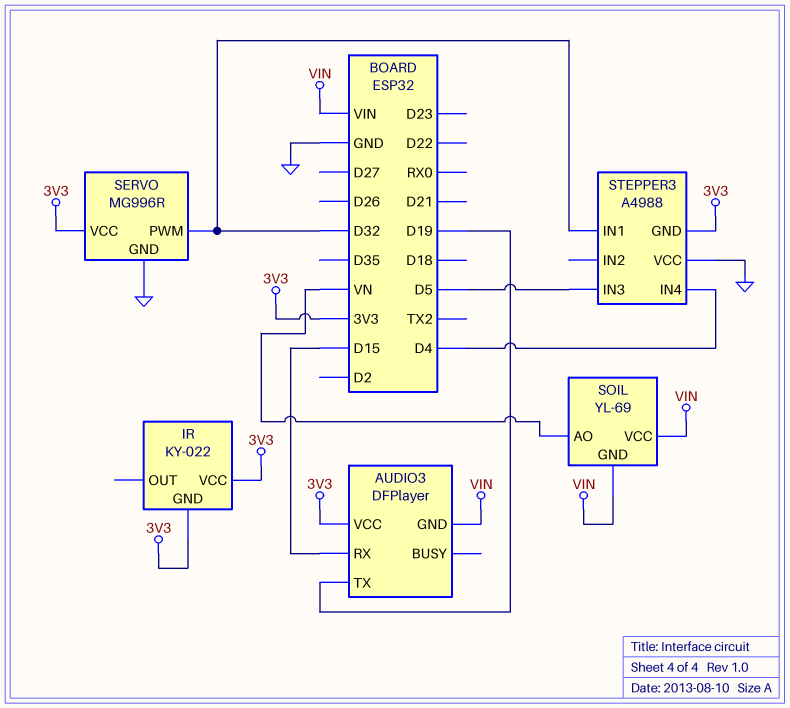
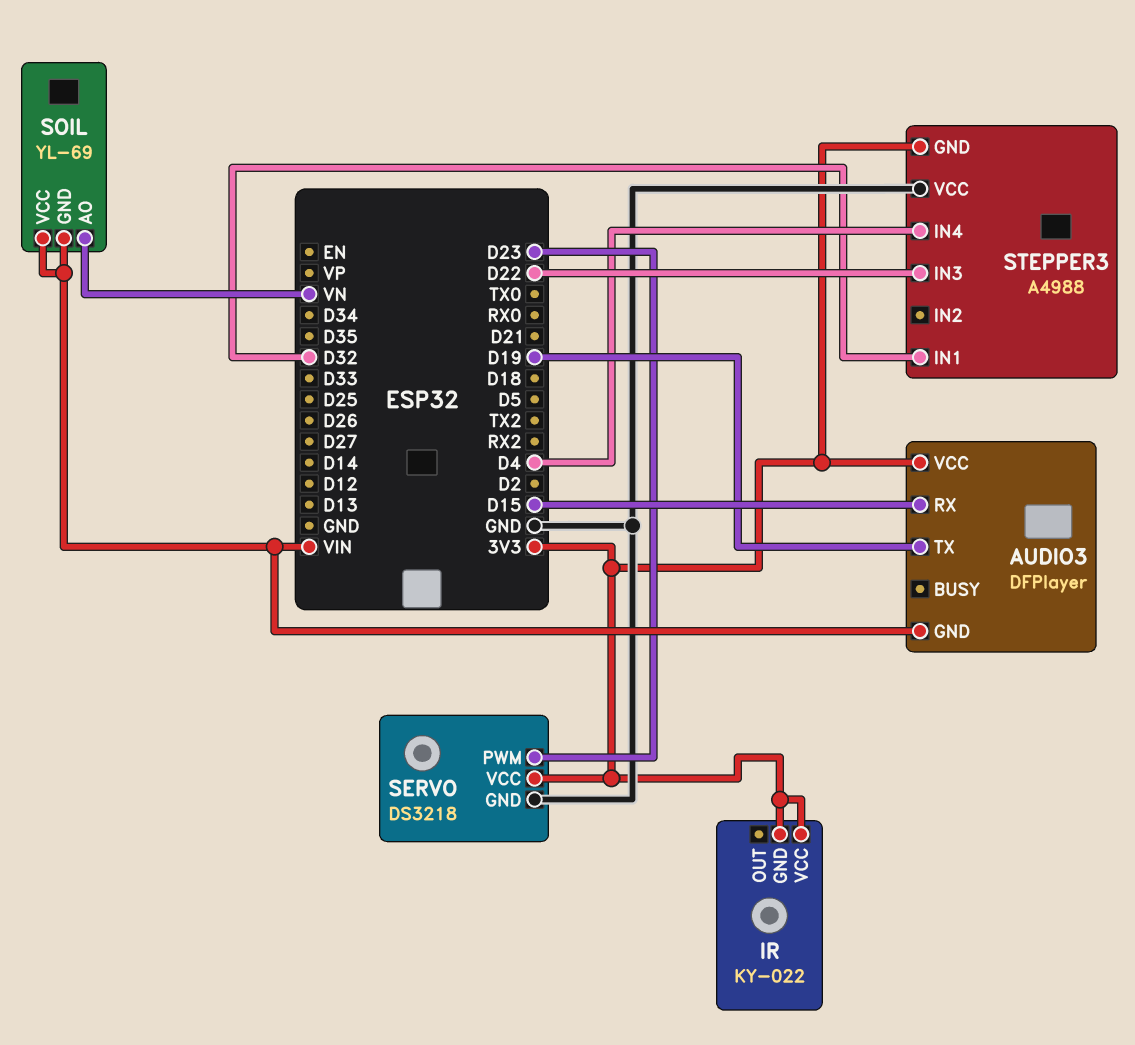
SERVO: MG996R -> DS3218
SERVO pin PWM: D32 -> D23
STEPPER3 pin IN3: D5 -> D22

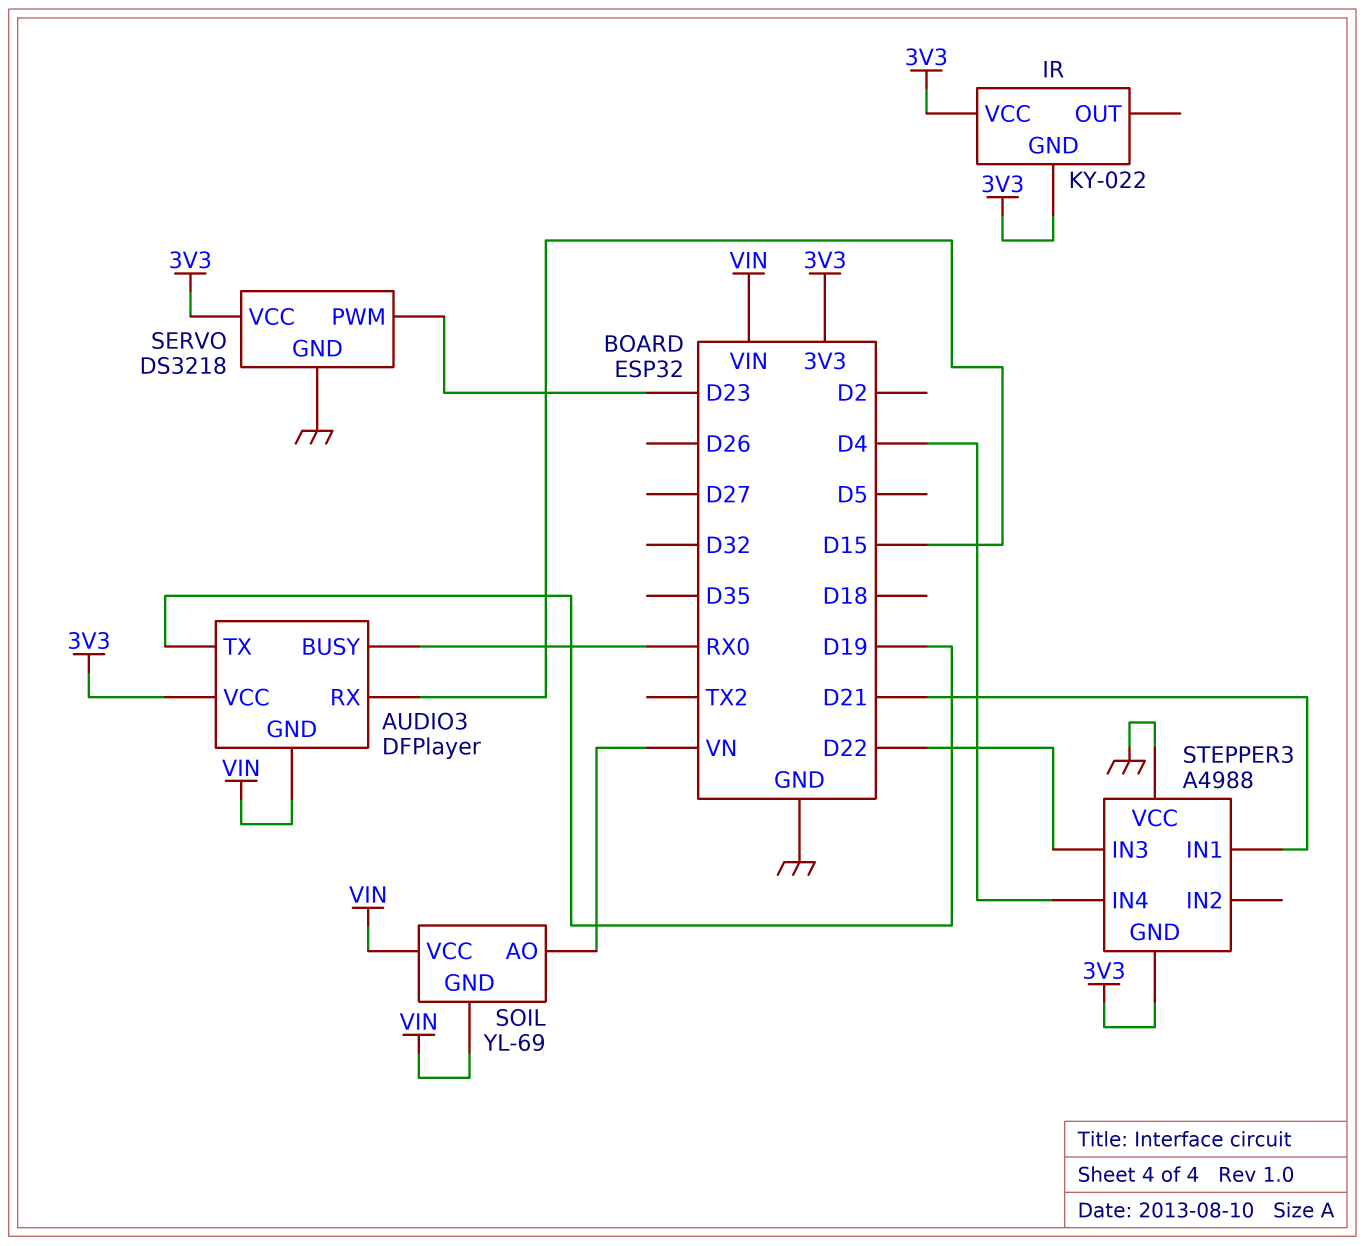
AUDIO3 pin BUSY: none -> RX0
STEPPER3 pin IN1: D32 -> D21

